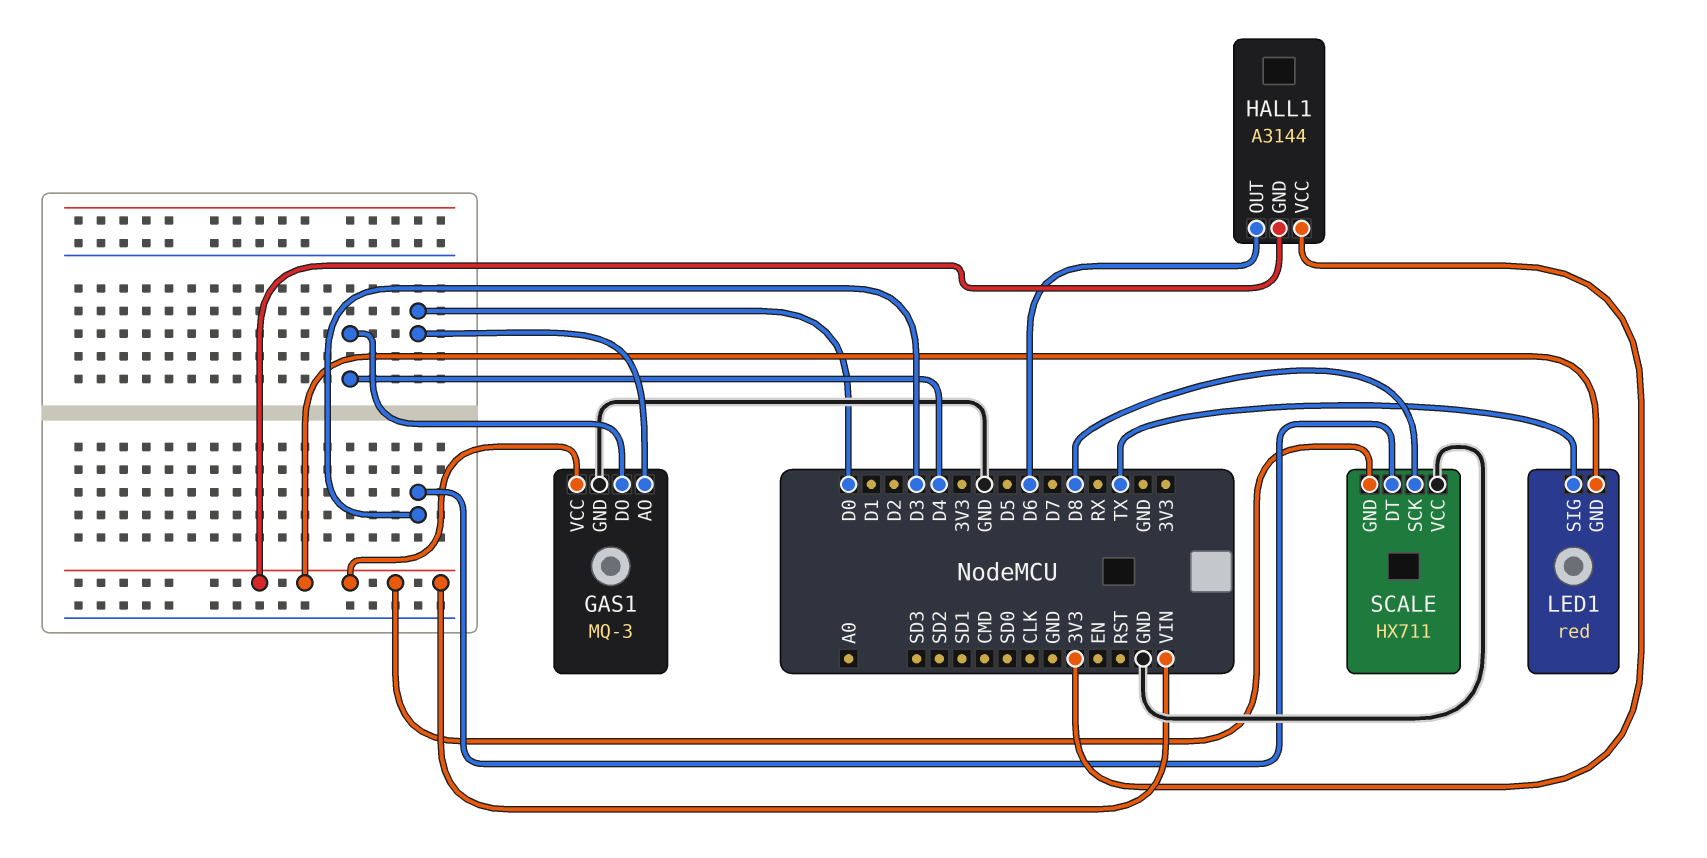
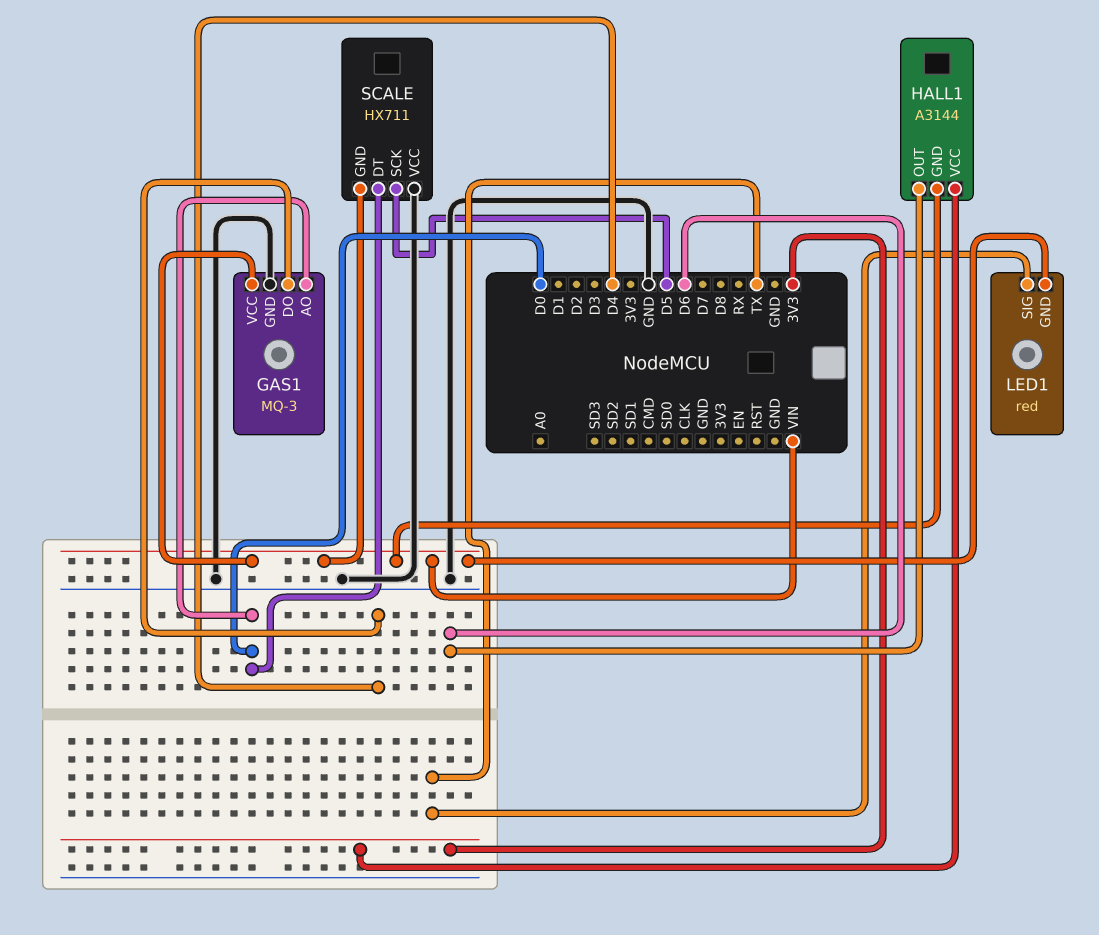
SCALE pin DT: D3 -> D0
SCALE pin SCK: D8 -> D5

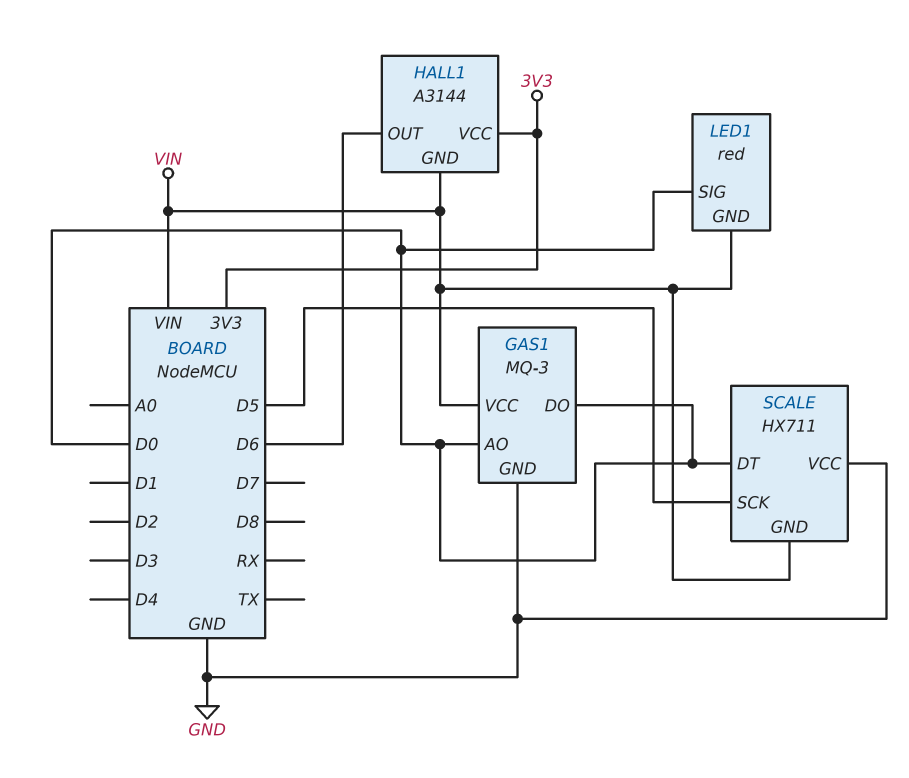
GAS1 pin DO: D4 -> D0
LED1 pin SIG: TX -> D0

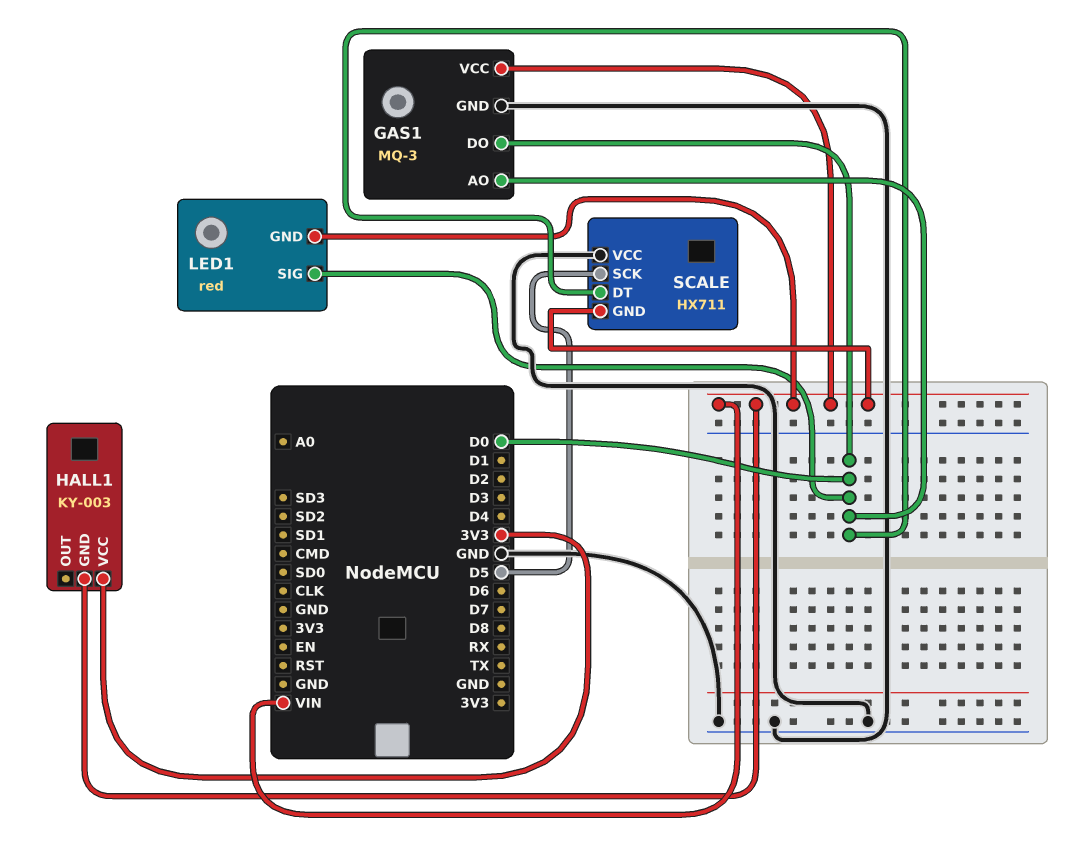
HALL1: A3144 -> KY-003
HALL1 pin OUT: D6 -> none

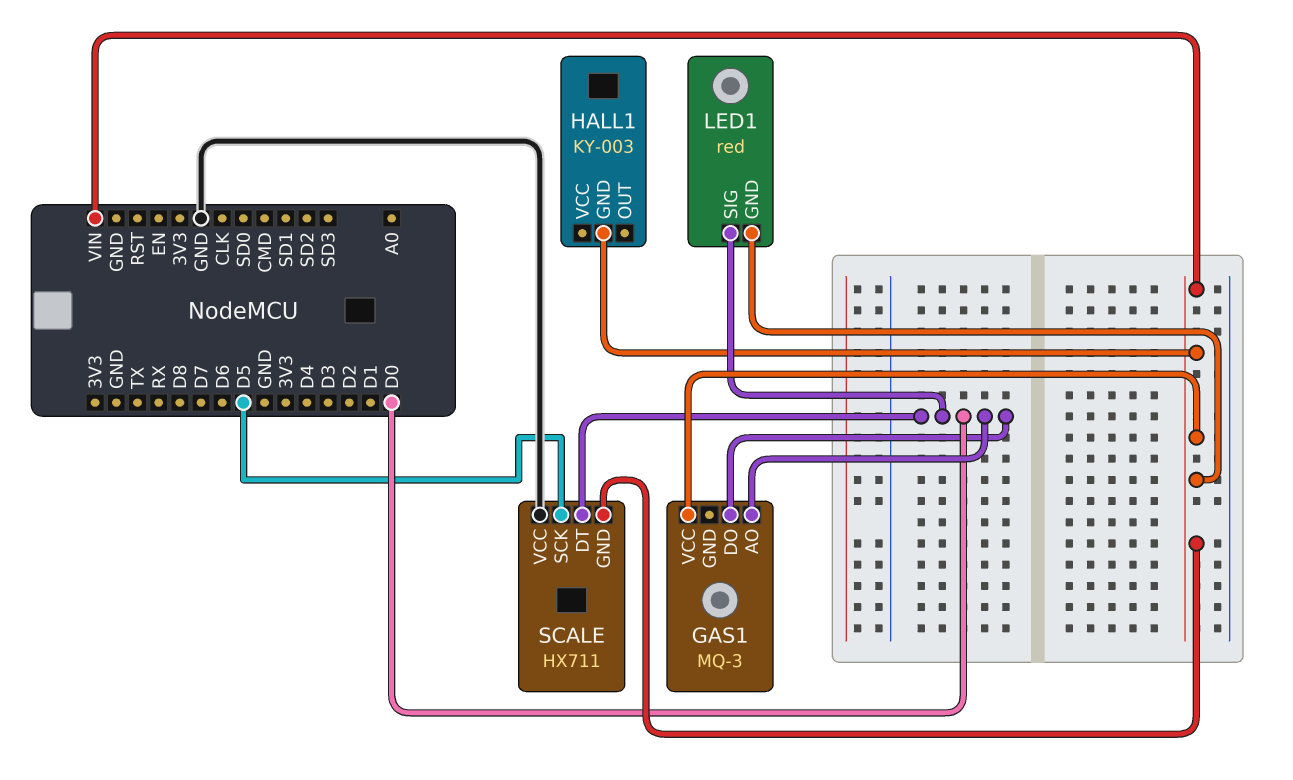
GAS1 pin GND: GND -> none
HALL1 pin VCC: 3V3 -> none

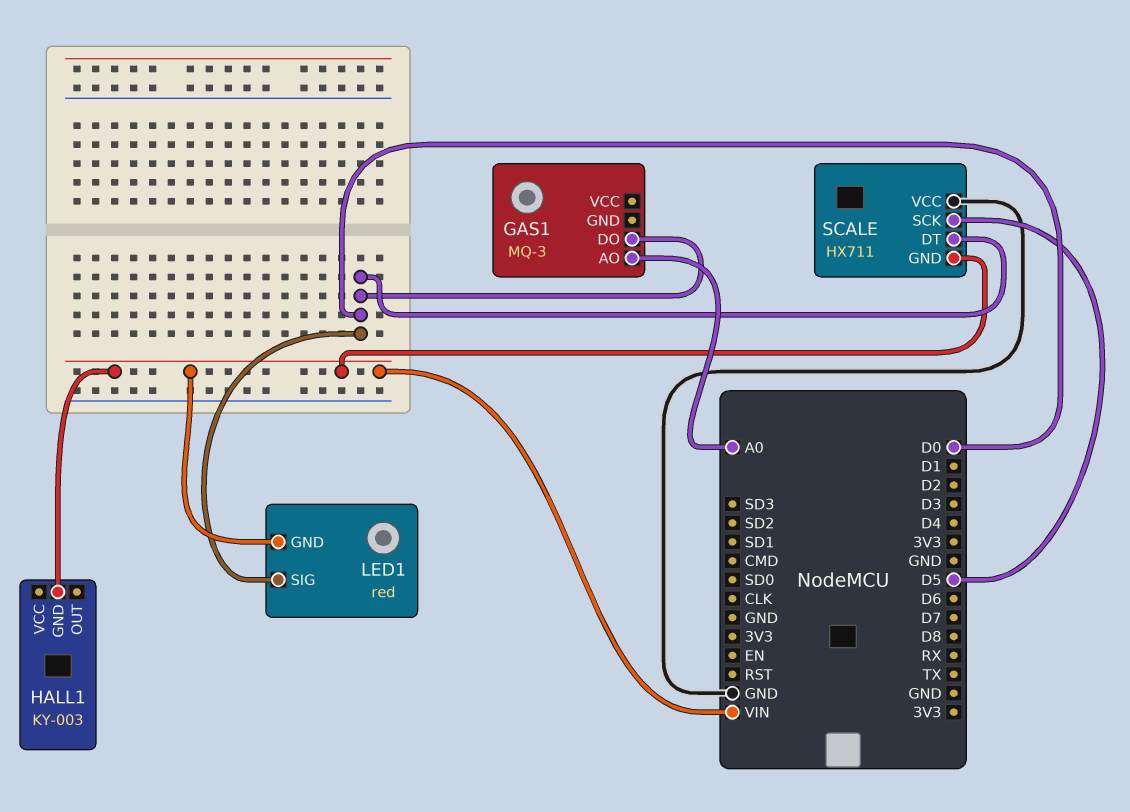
GAS1 pin AO: D0 -> A0
GAS1 pin VCC: VIN -> none

